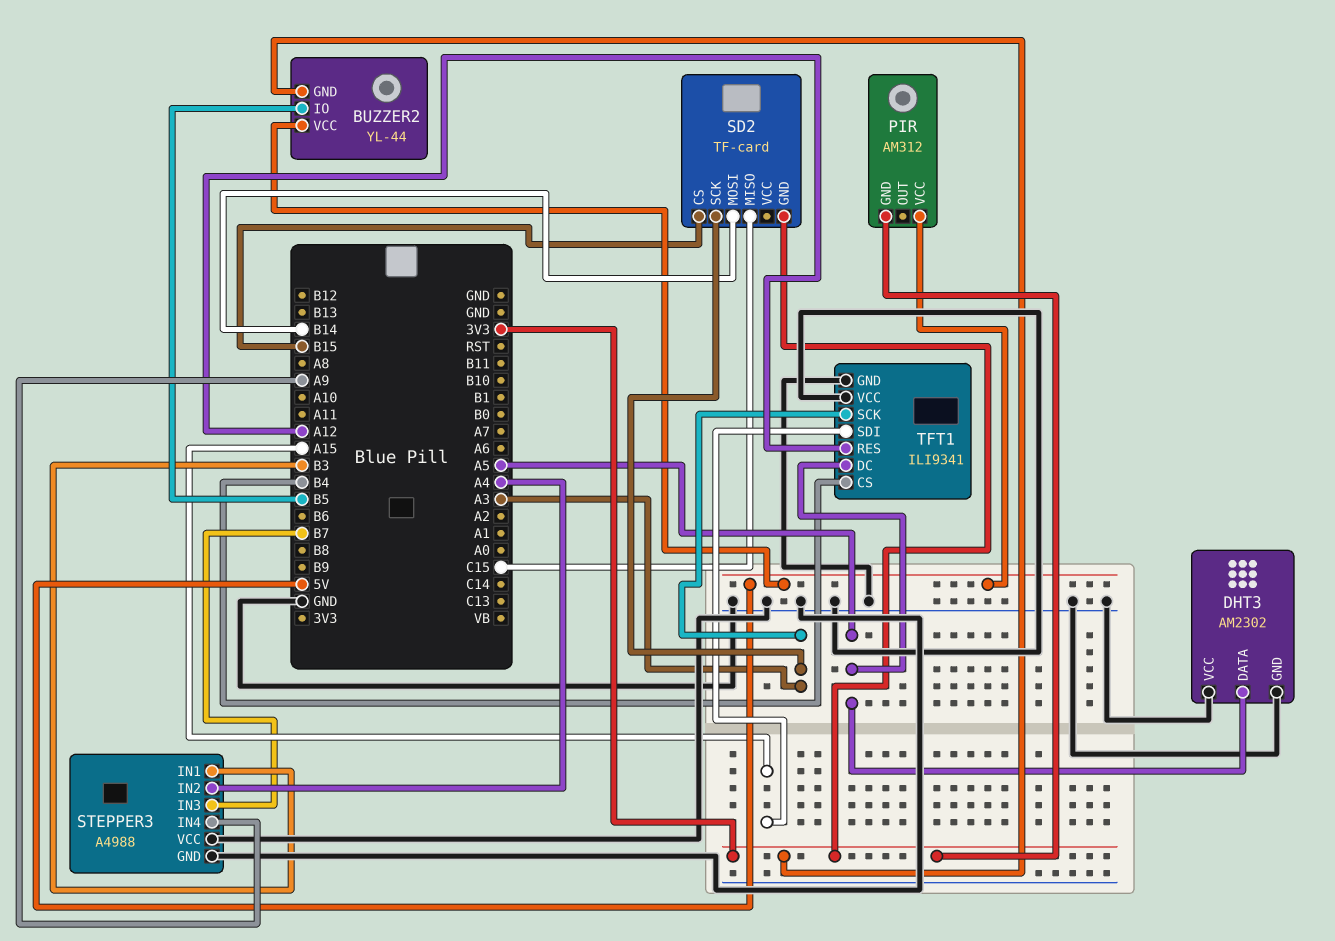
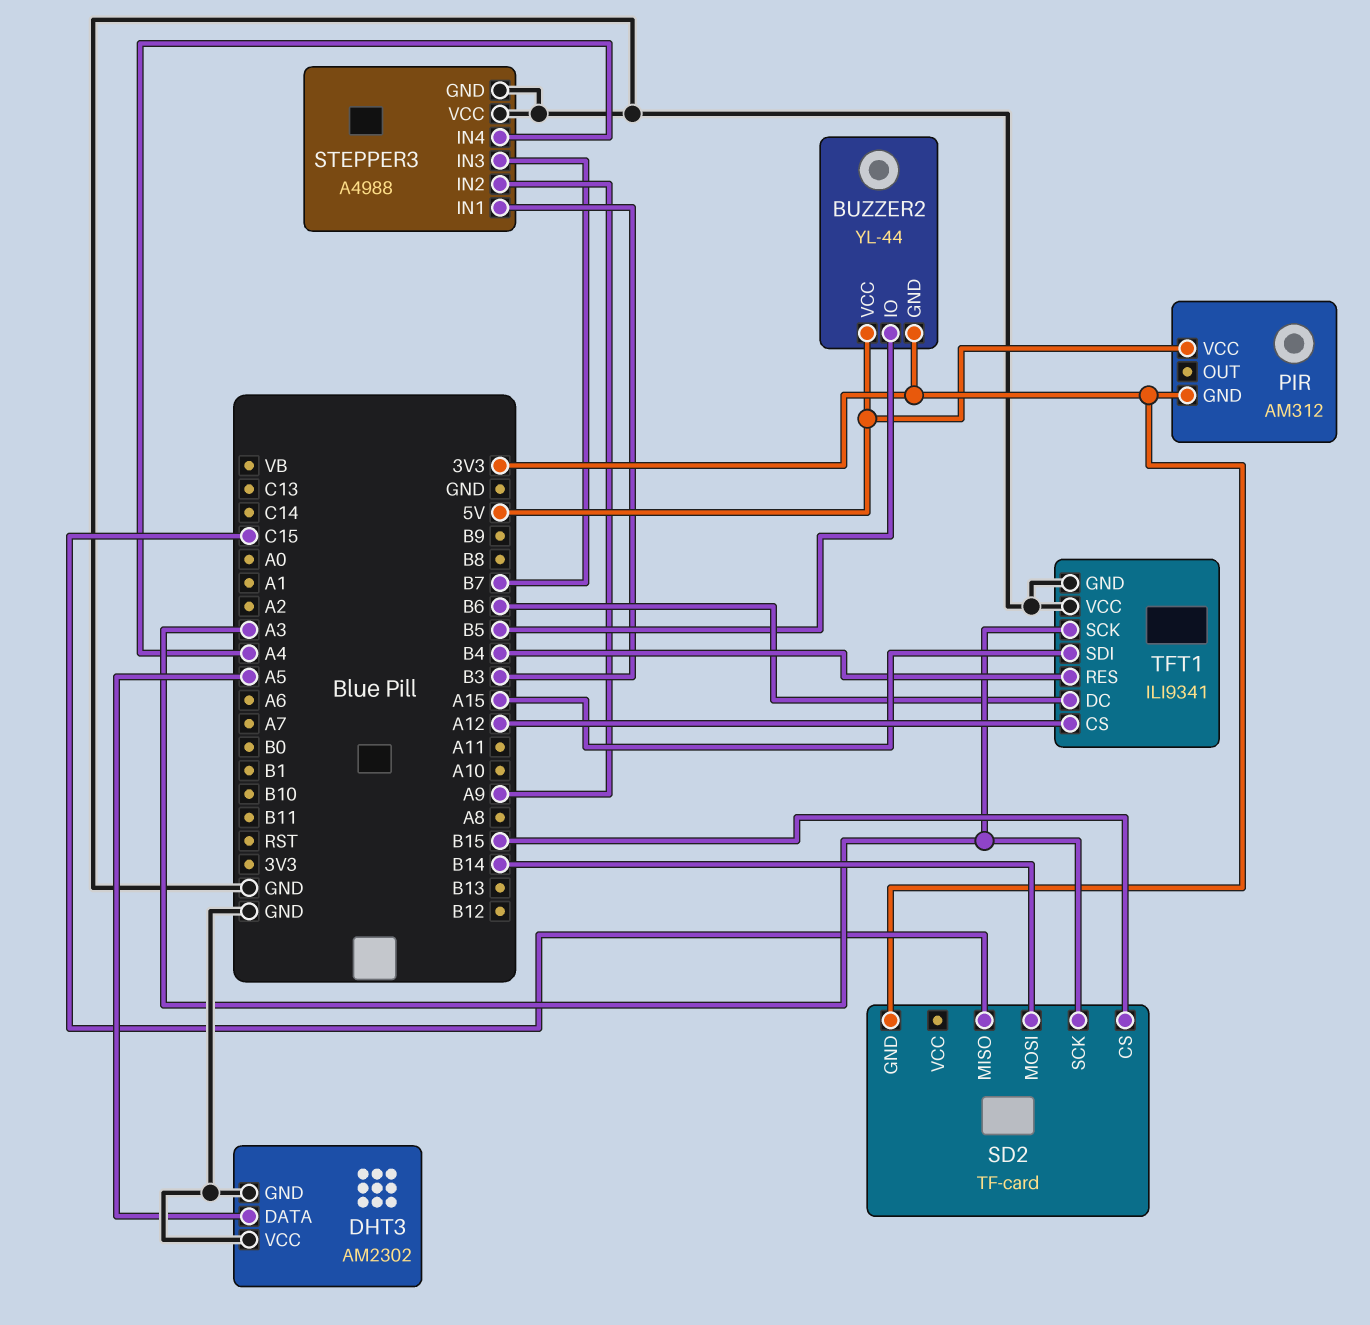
STEPPER3 pin IN2: A4 -> A9
STEPPER3 pin IN4: A9 -> A4
TFT1 pin CS: B4 -> A12
TFT1 pin DC: A5 -> B6
TFT1 pin RES: A12 -> B4

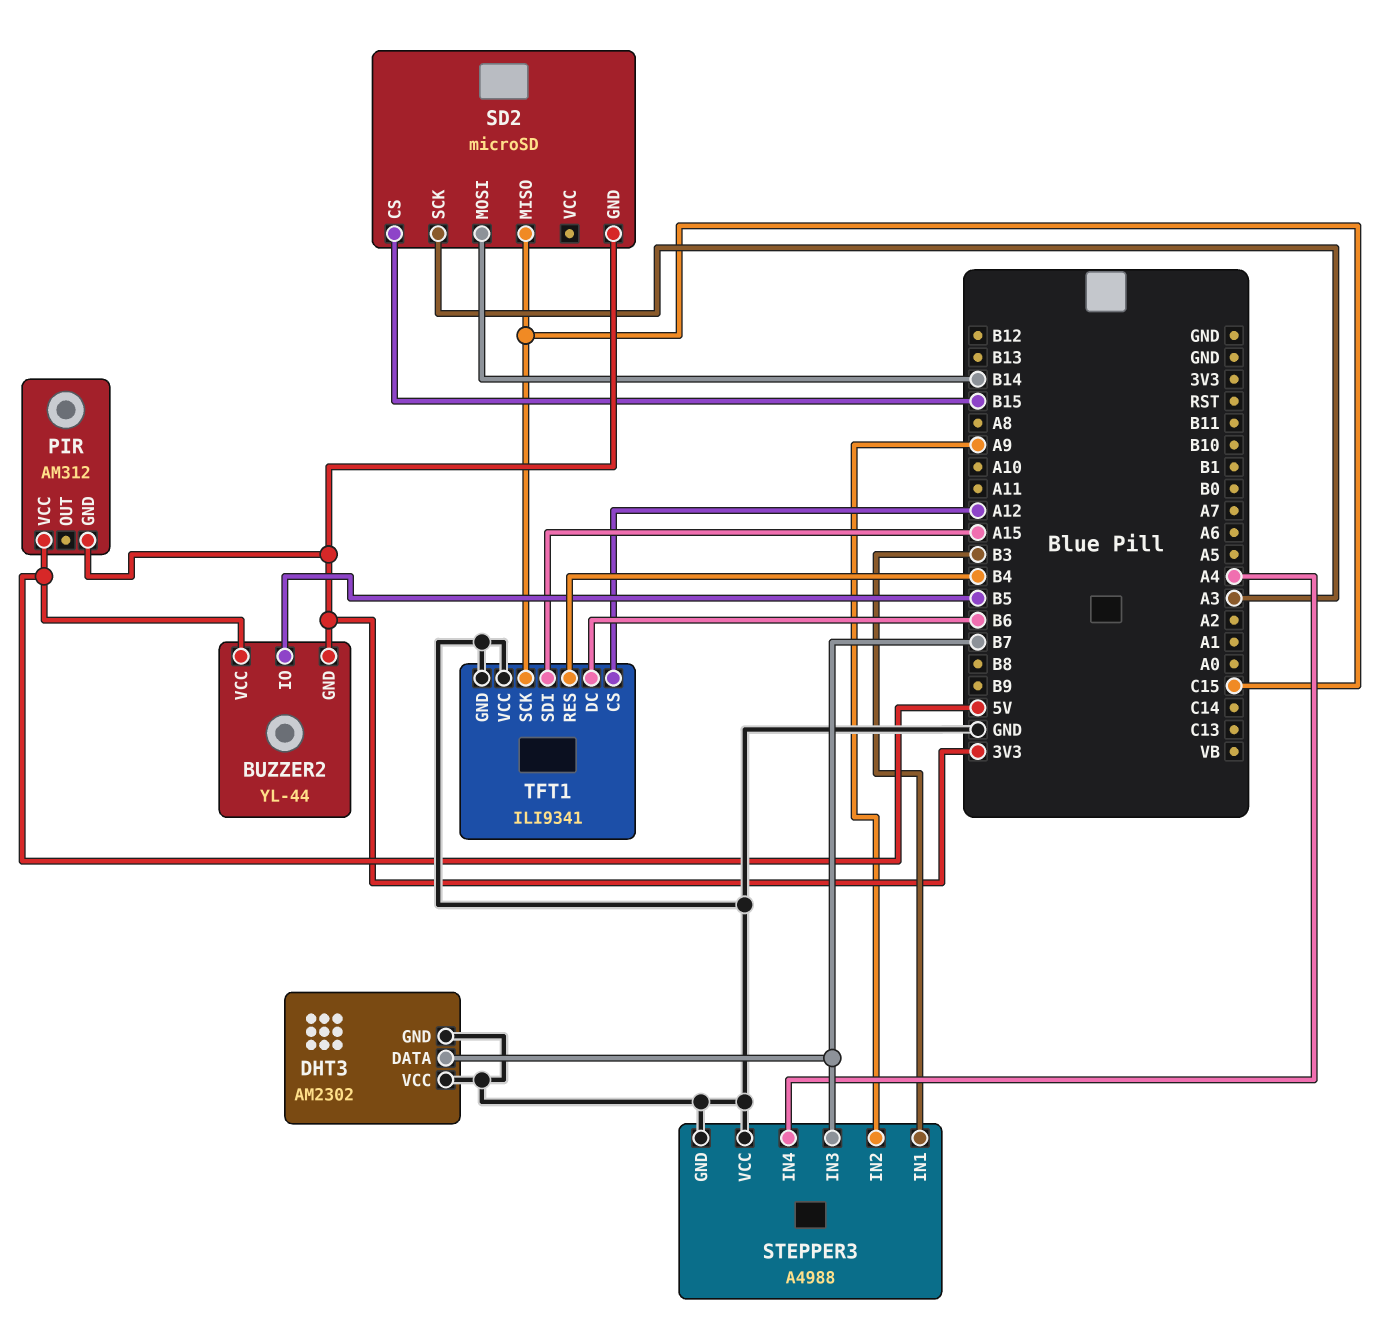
DHT3 pin DATA: A5 -> B7
SD2: TF-card -> microSD
TFT1 pin SCK: A3 -> C15

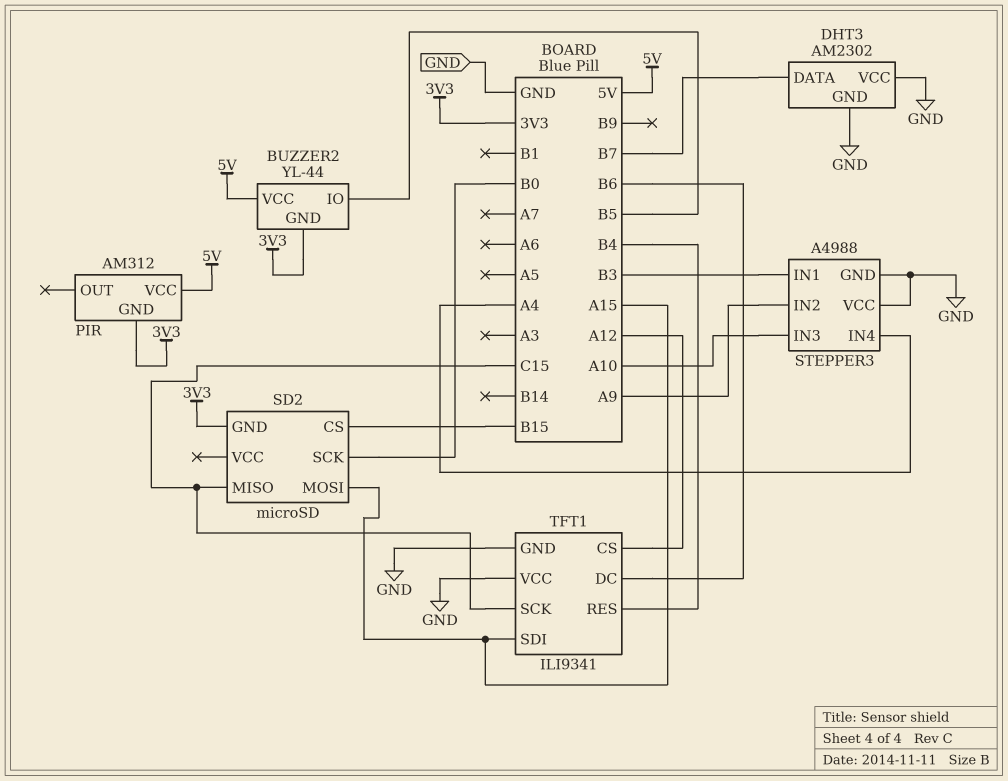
SD2 pin MOSI: B14 -> A15
SD2 pin SCK: A3 -> B0
STEPPER3 pin IN3: B7 -> A10

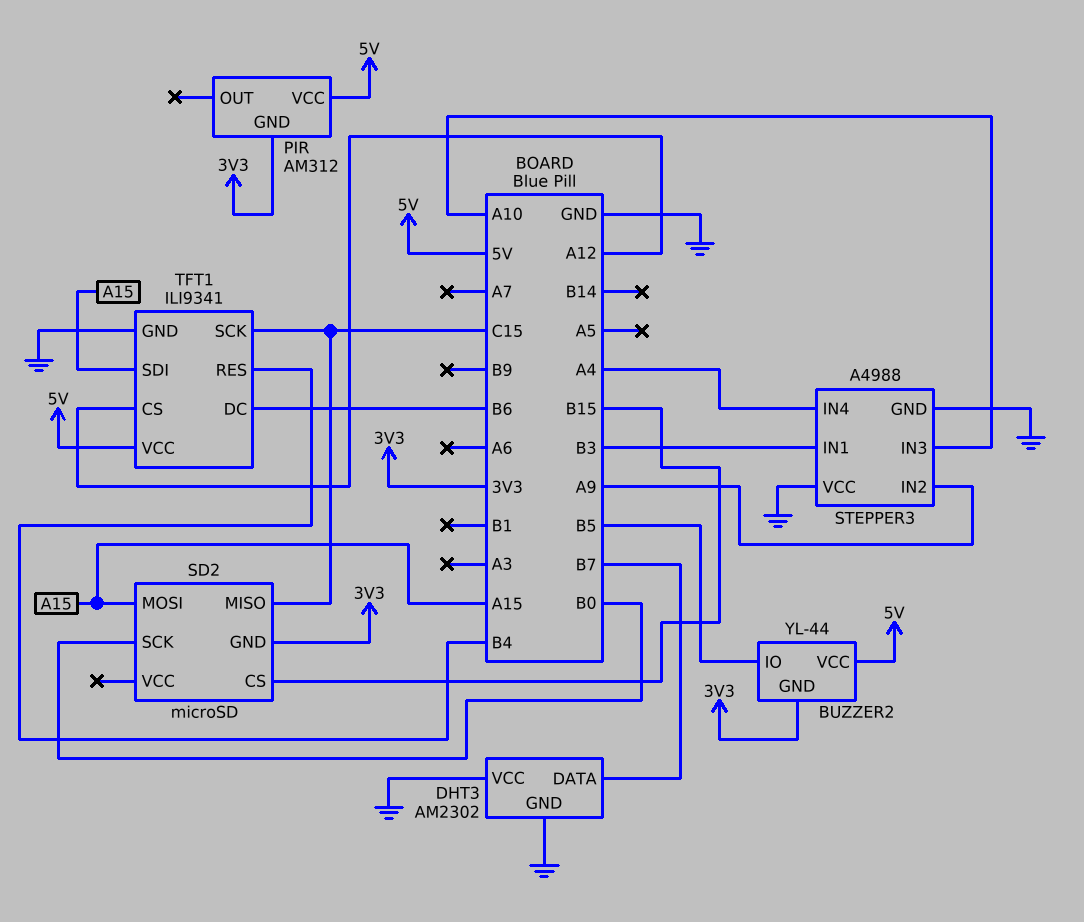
TFT1 pin VCC: GND -> 5V

